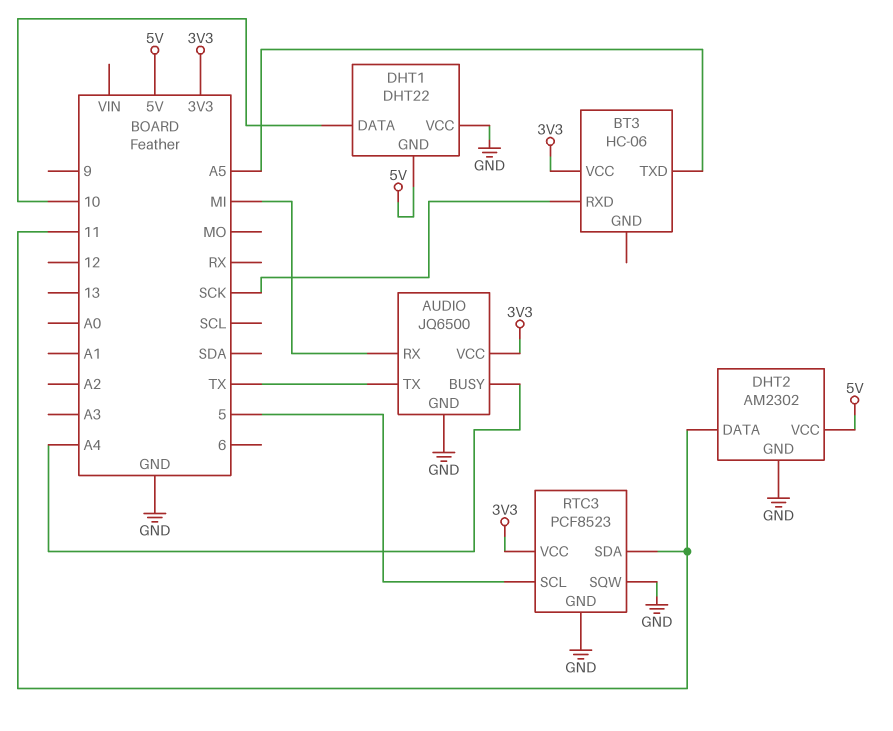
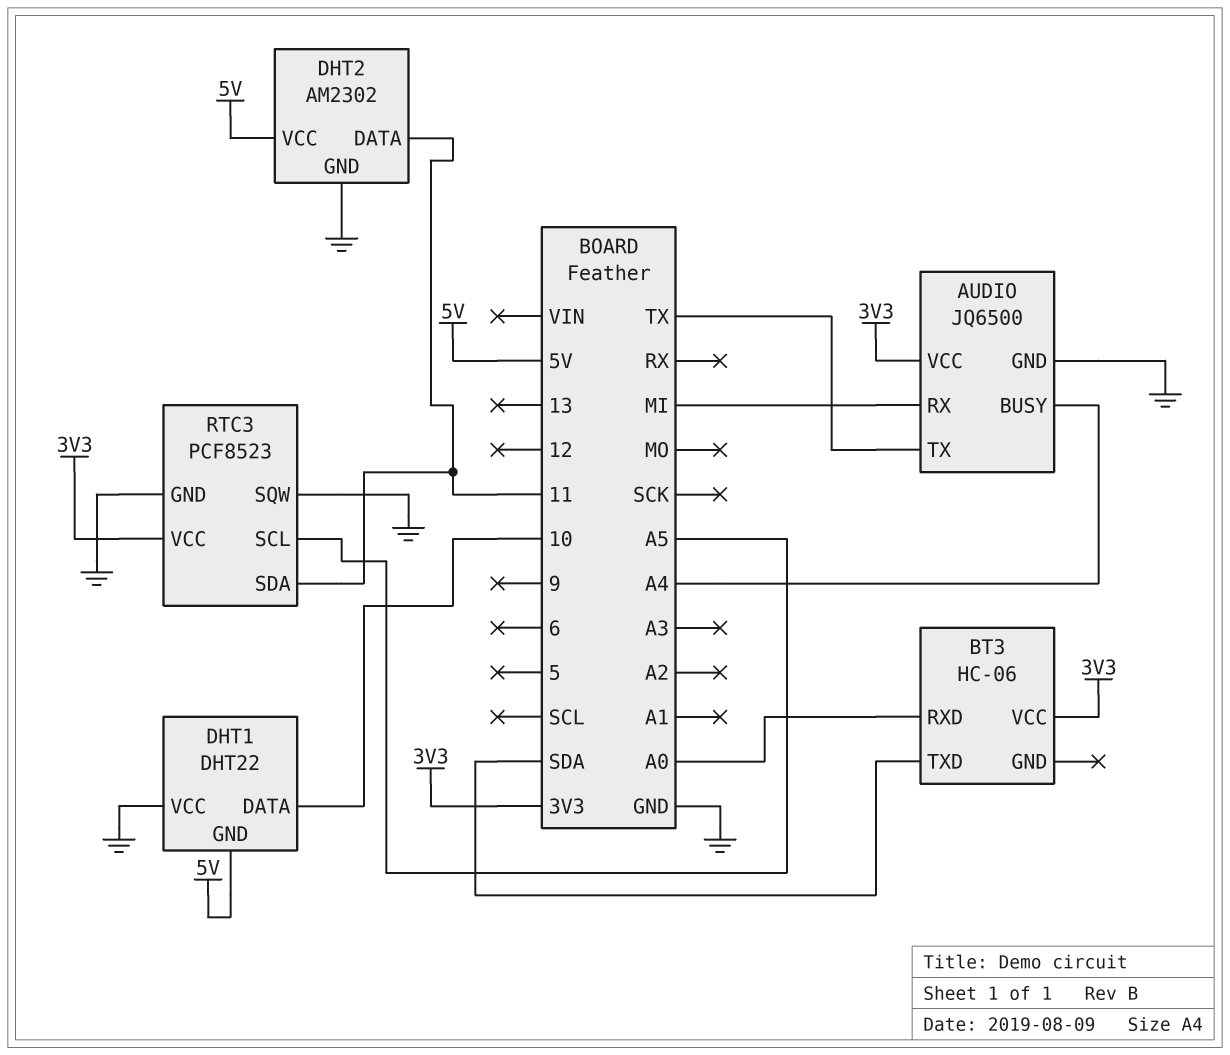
BT3 pin RXD: SCK -> A0
BT3 pin TXD: A5 -> SDA
RTC3 pin SCL: 5 -> A5

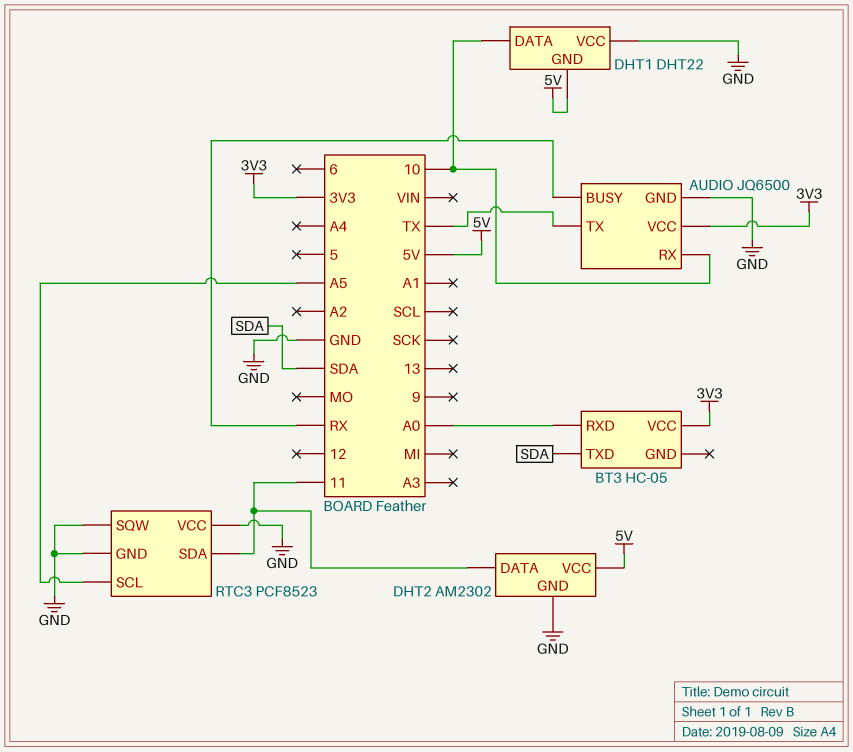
AUDIO pin BUSY: A4 -> RX
AUDIO pin RX: MI -> 10
BT3: HC-06 -> HC-05
RTC3 pin VCC: 3V3 -> GND

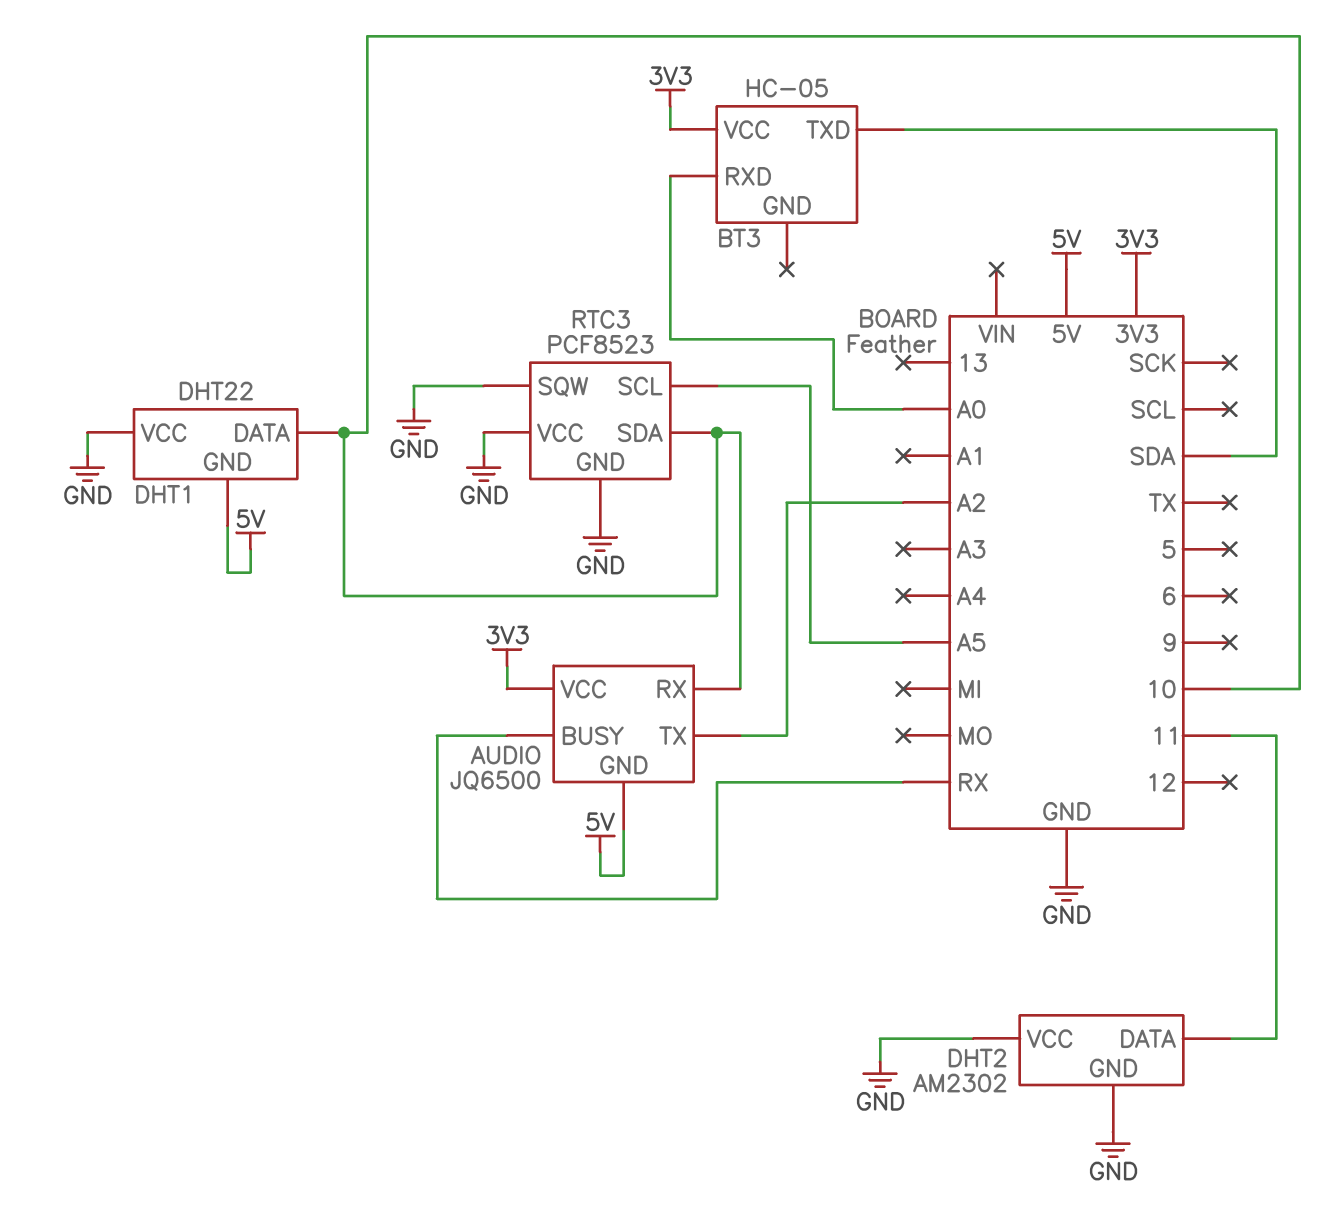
AUDIO pin GND: GND -> 5V
AUDIO pin TX: TX -> A2
DHT2 pin VCC: 5V -> GND
RTC3 pin SDA: 11 -> 10

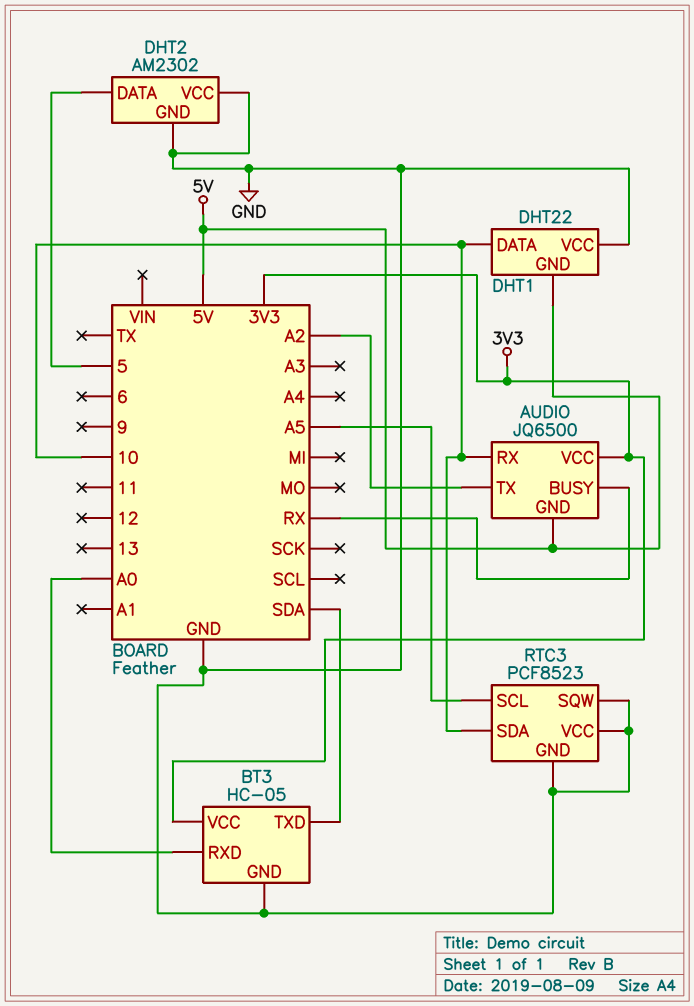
BT3 pin GND: none -> GND
DHT2 pin DATA: 11 -> 5

